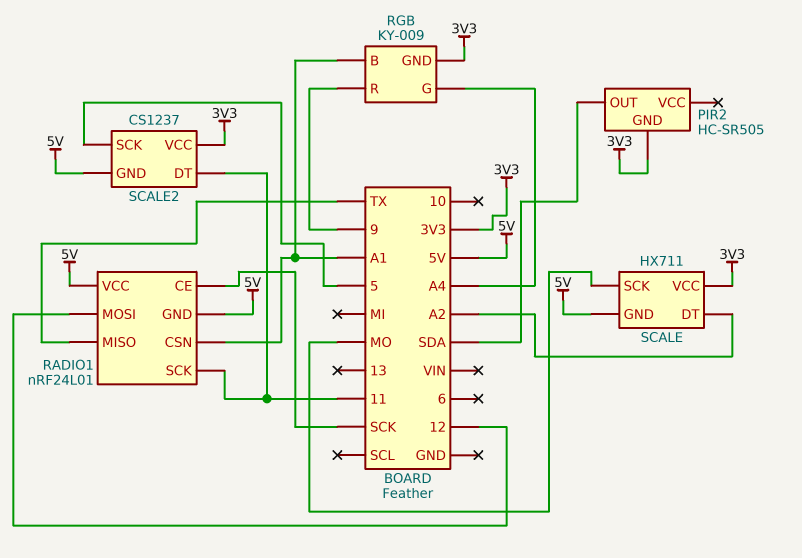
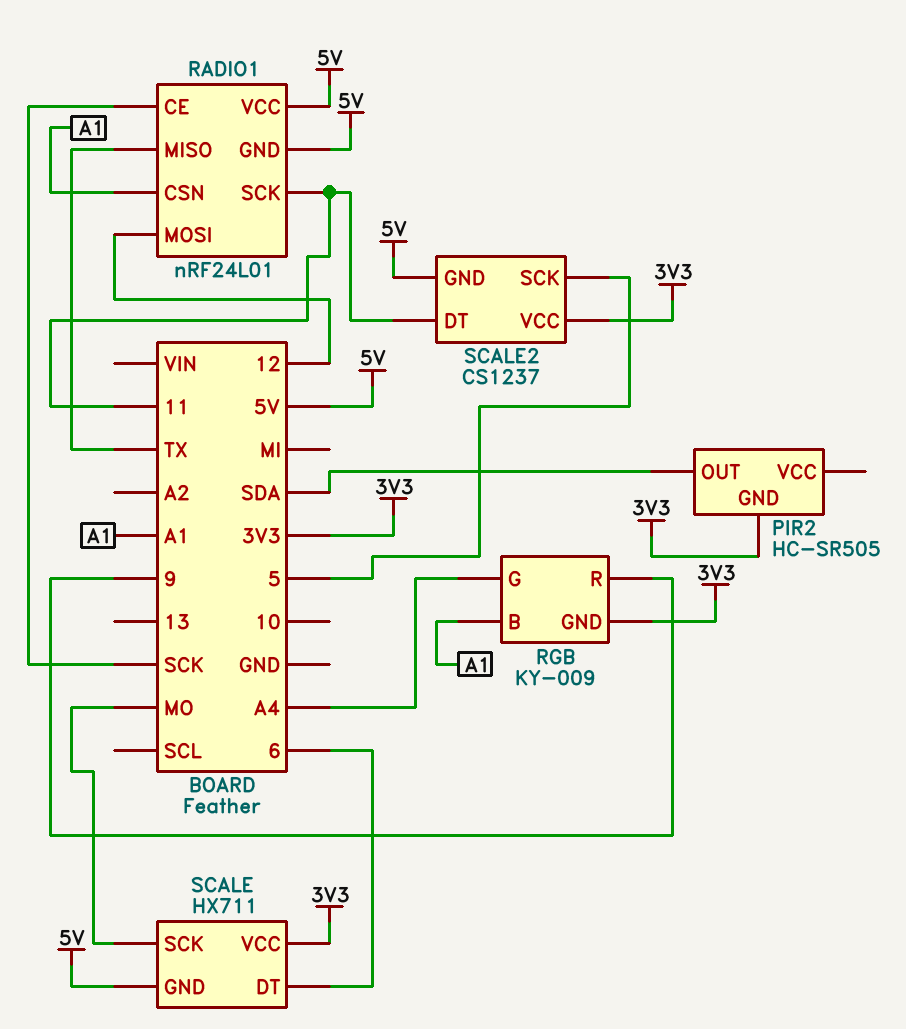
SCALE pin DT: A2 -> 6

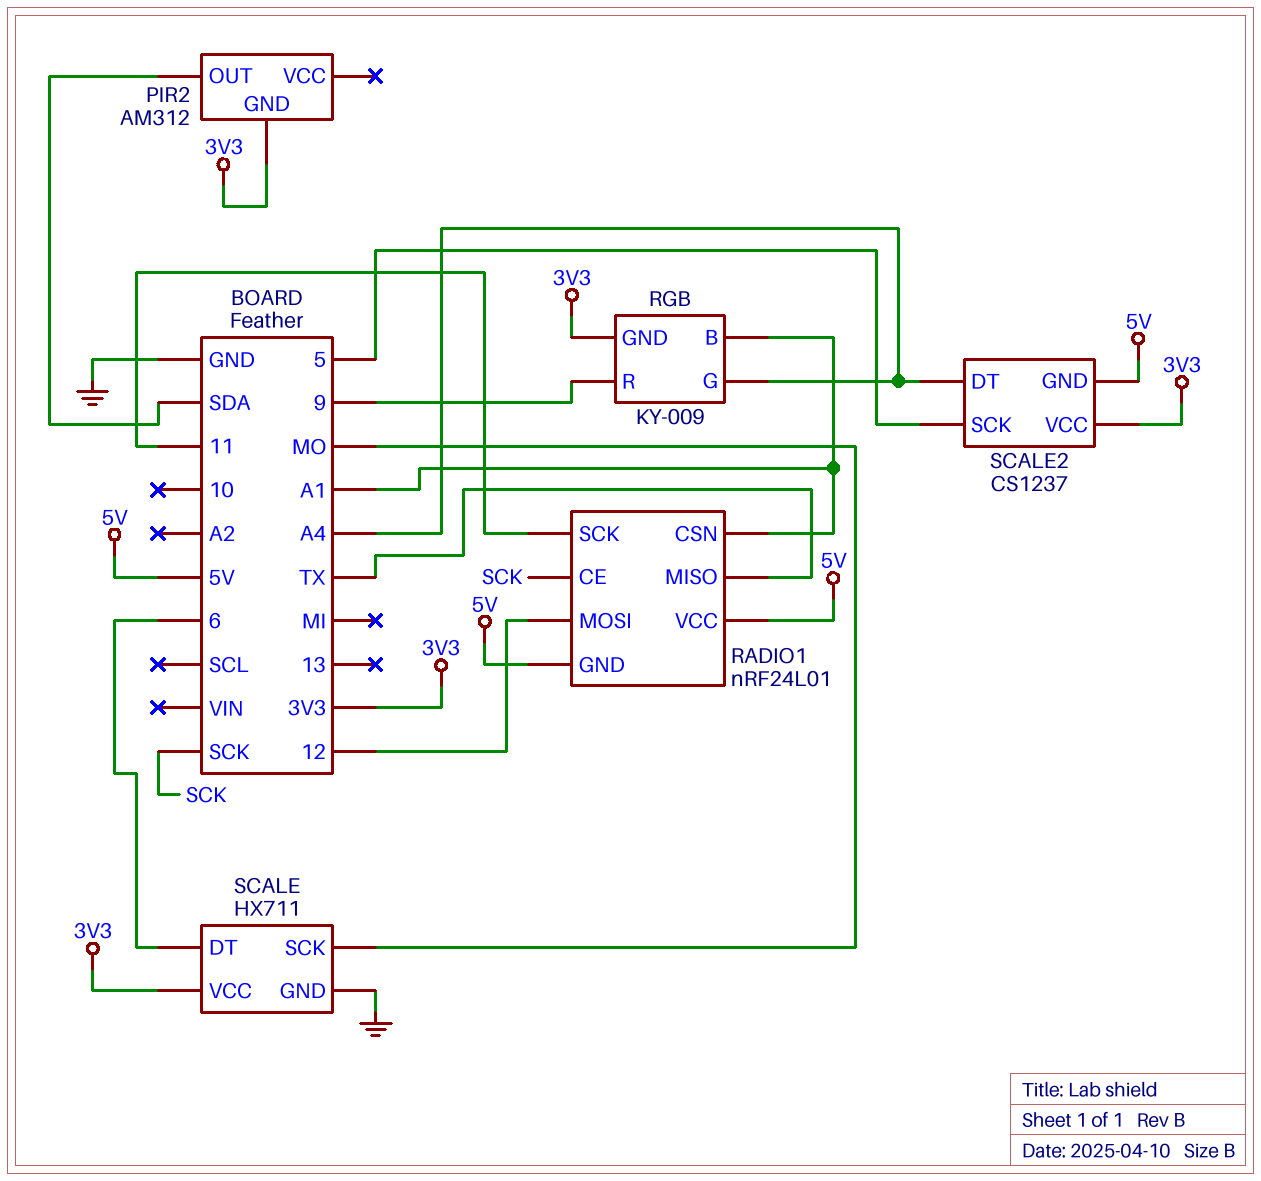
PIR2: HC-SR505 -> AM312
SCALE pin GND: 5V -> GND
SCALE2 pin DT: 11 -> A4

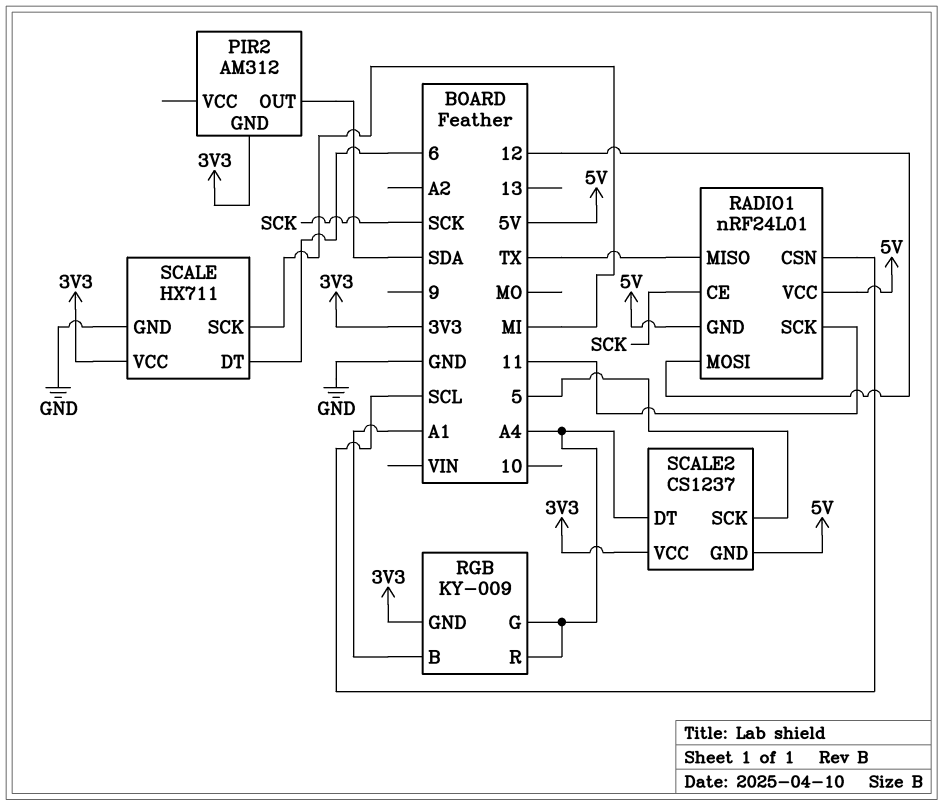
RADIO1 pin CSN: A1 -> SCL
RGB pin R: 9 -> A4
SCALE pin SCK: MO -> MI

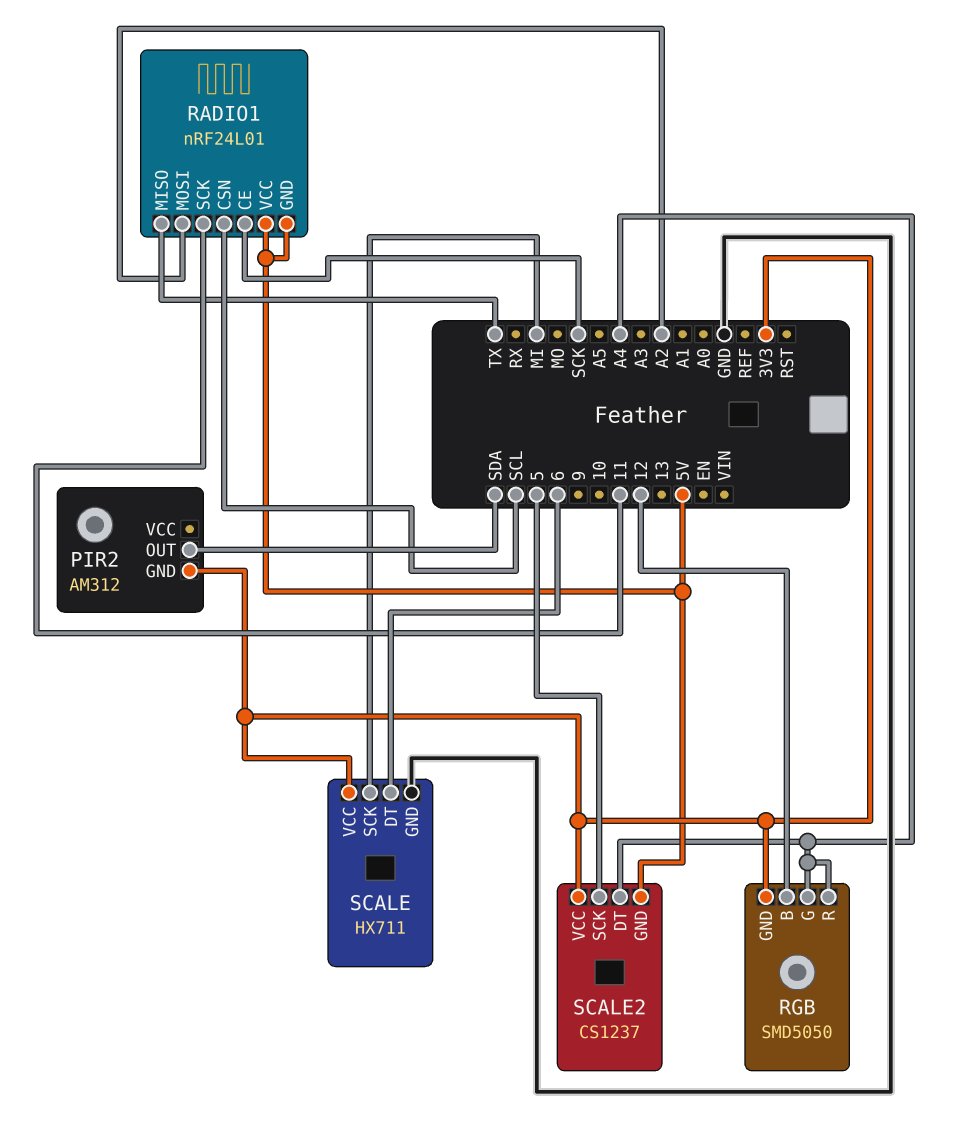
RADIO1 pin MOSI: 12 -> A2
RGB: KY-009 -> SMD5050
RGB pin B: A1 -> 12

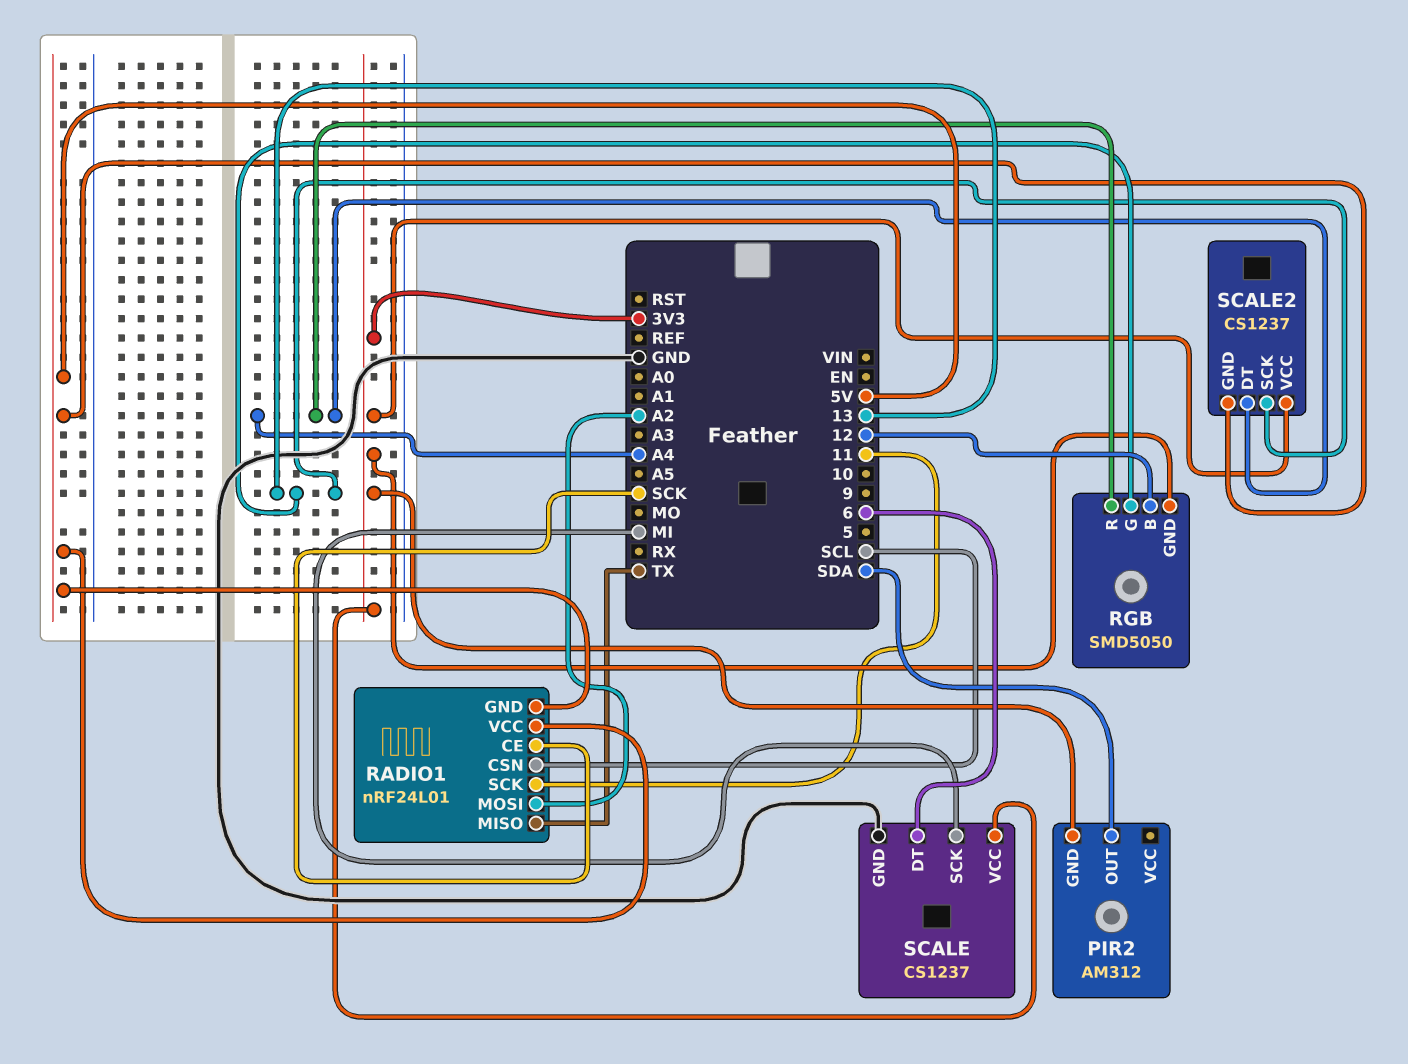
RGB pin G: A4 -> 13
SCALE: HX711 -> CS1237
SCALE2 pin SCK: 5 -> 13

